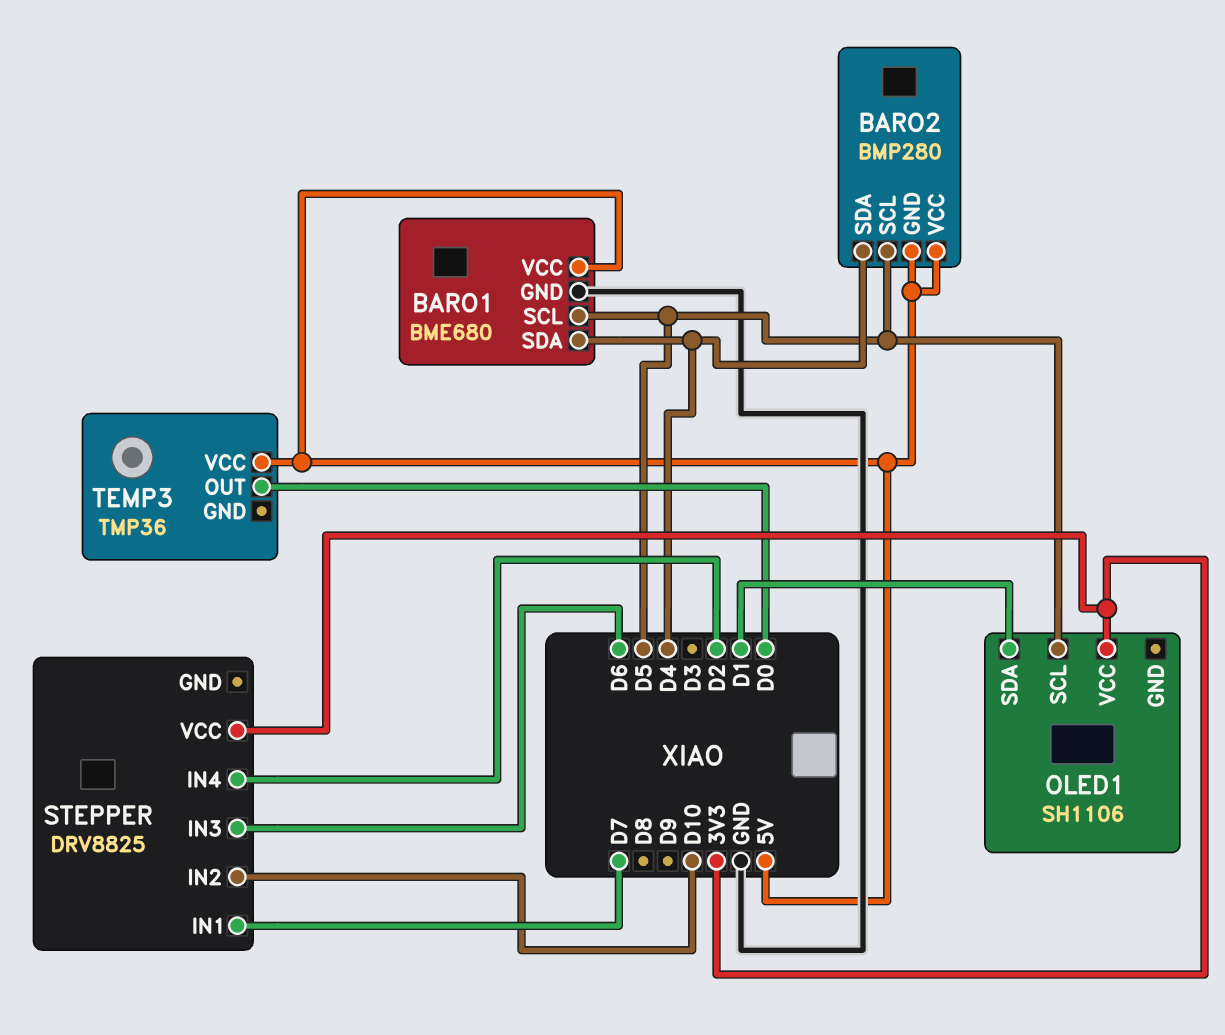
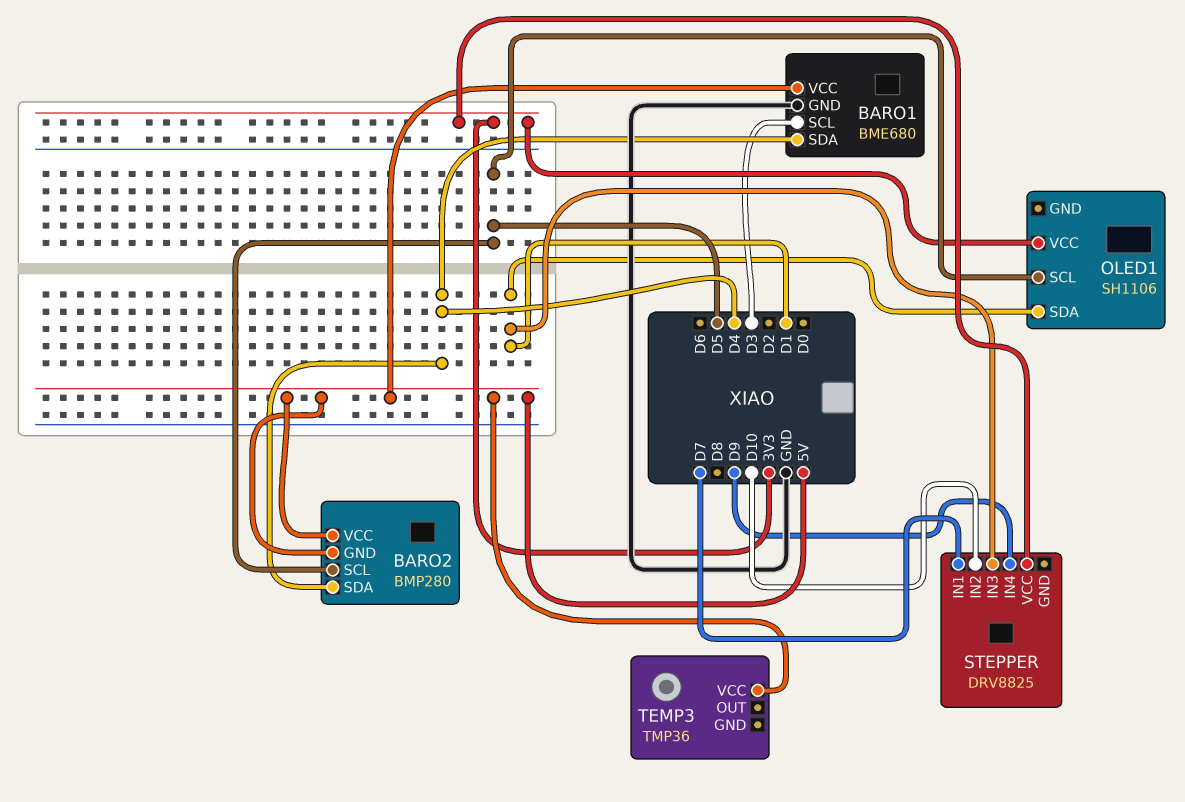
BARO1 pin SCL: D5 -> D3
STEPPER pin IN3: D6 -> D1
STEPPER pin IN4: D2 -> D9
TEMP3 pin OUT: D0 -> none

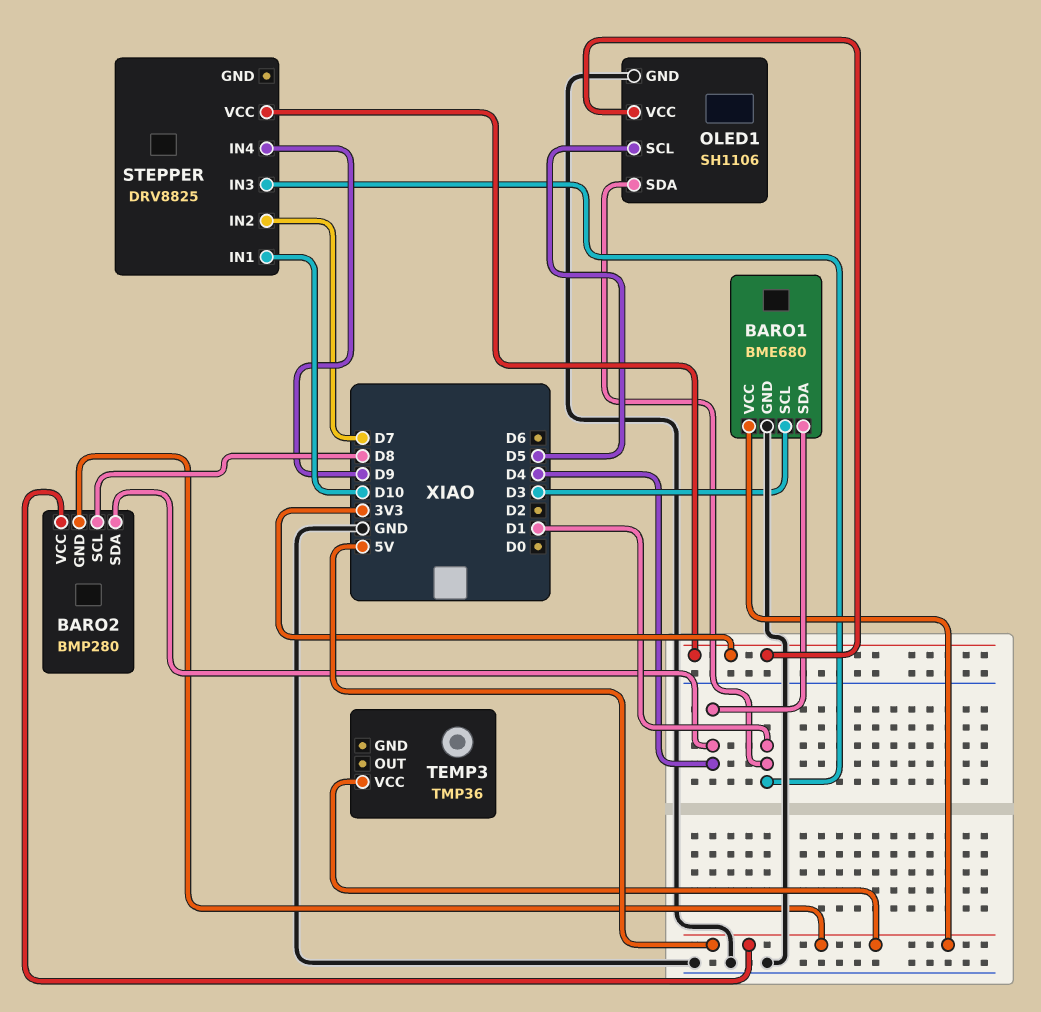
BARO2 pin SCL: D5 -> D8
OLED1 pin GND: none -> GND
STEPPER pin IN1: D7 -> D10
STEPPER pin IN2: D10 -> D7

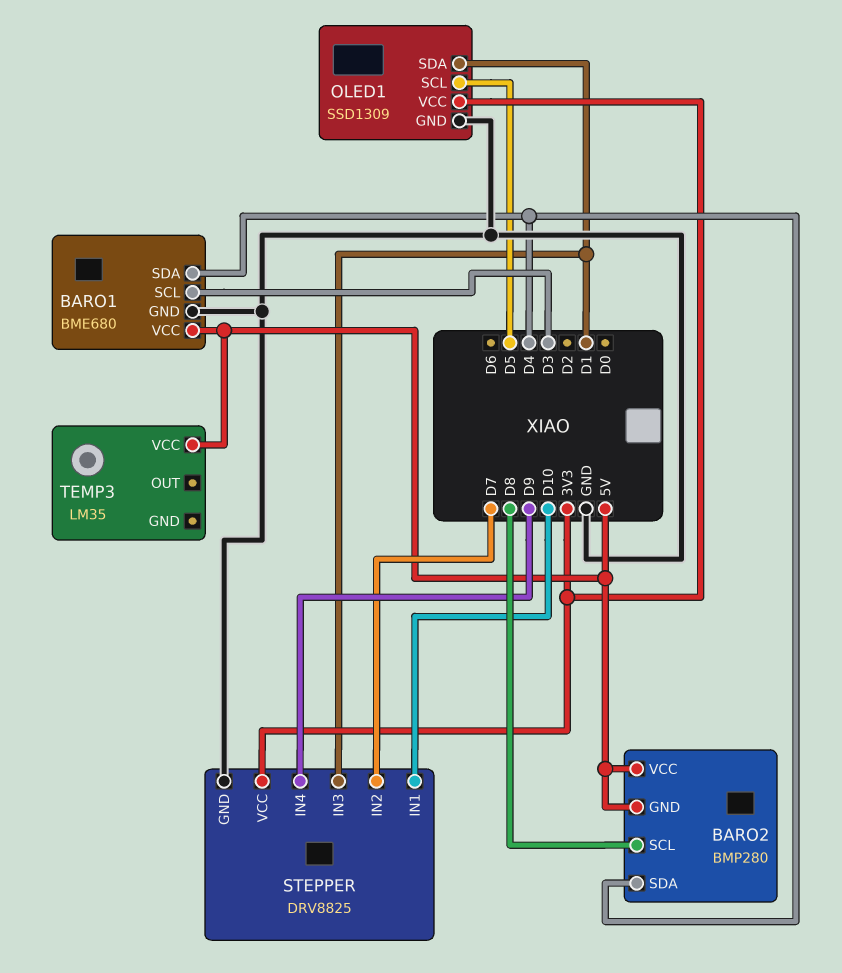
OLED1: SH1106 -> SSD1309
STEPPER pin GND: none -> GND
TEMP3: TMP36 -> LM35

